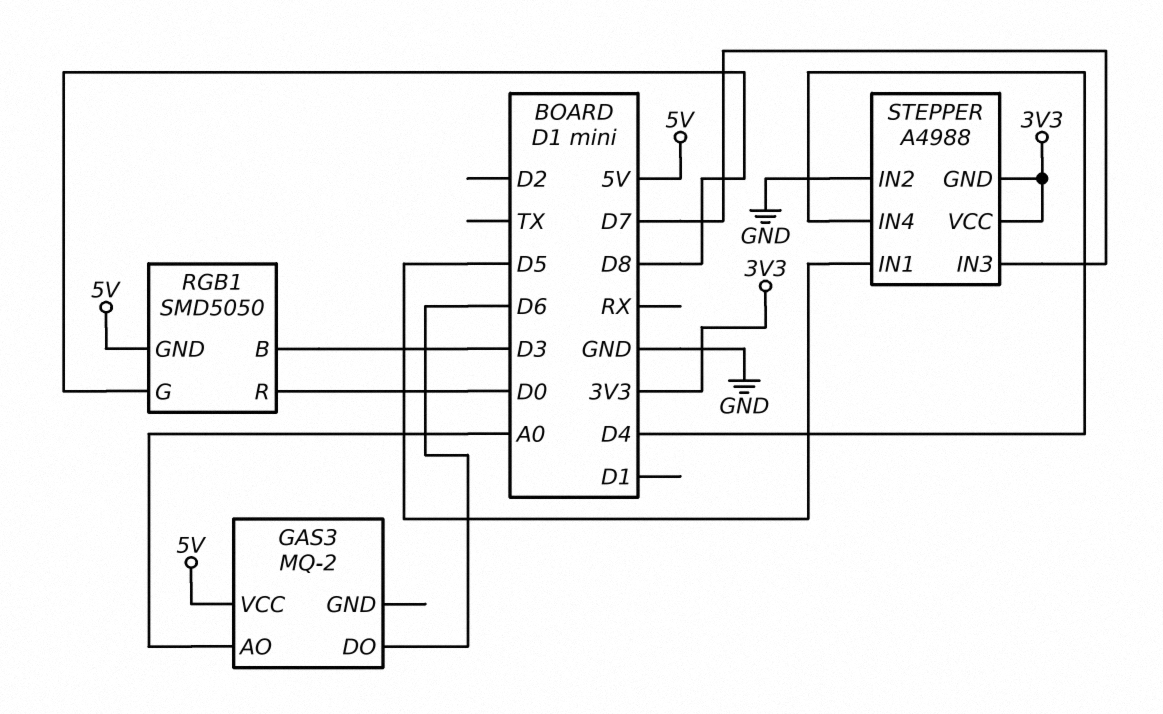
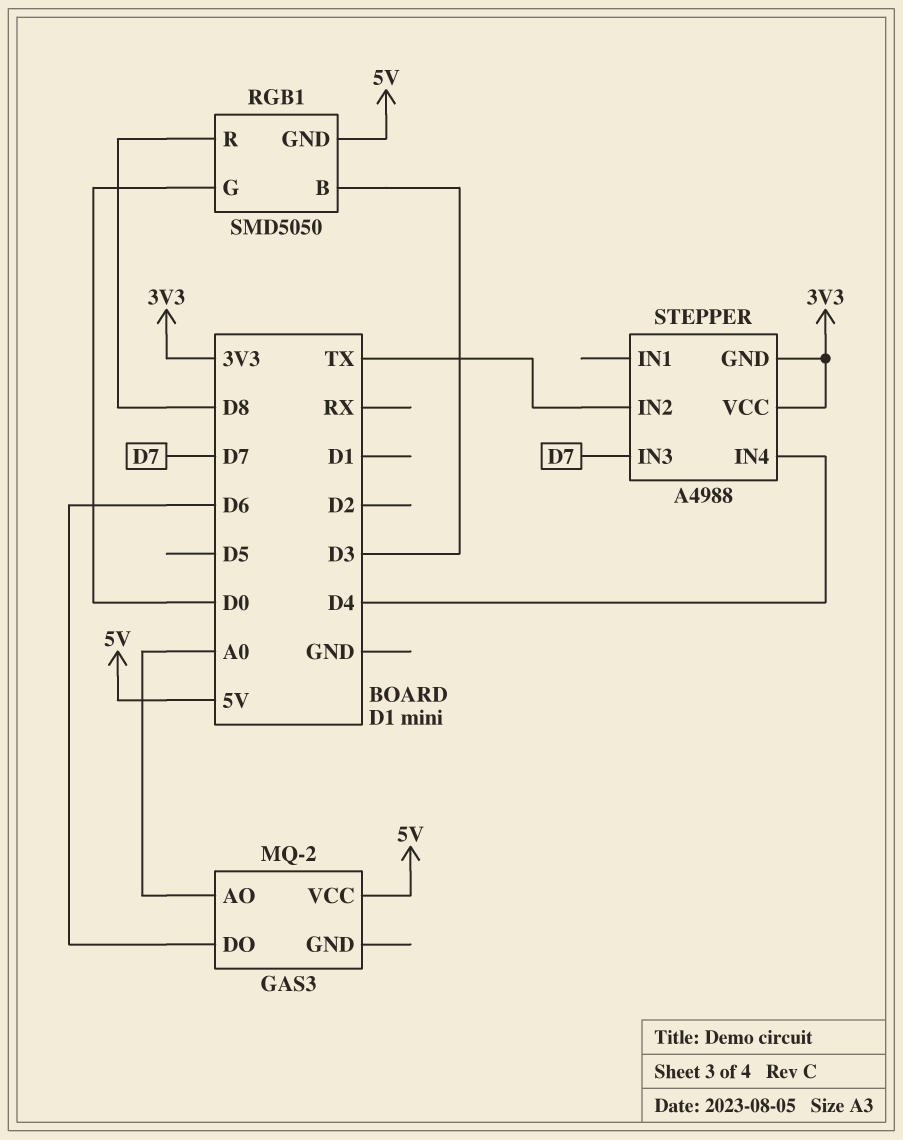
RGB1 pin G: D8 -> D0
RGB1 pin R: D0 -> D8
STEPPER pin IN1: D5 -> none
STEPPER pin IN2: GND -> TX

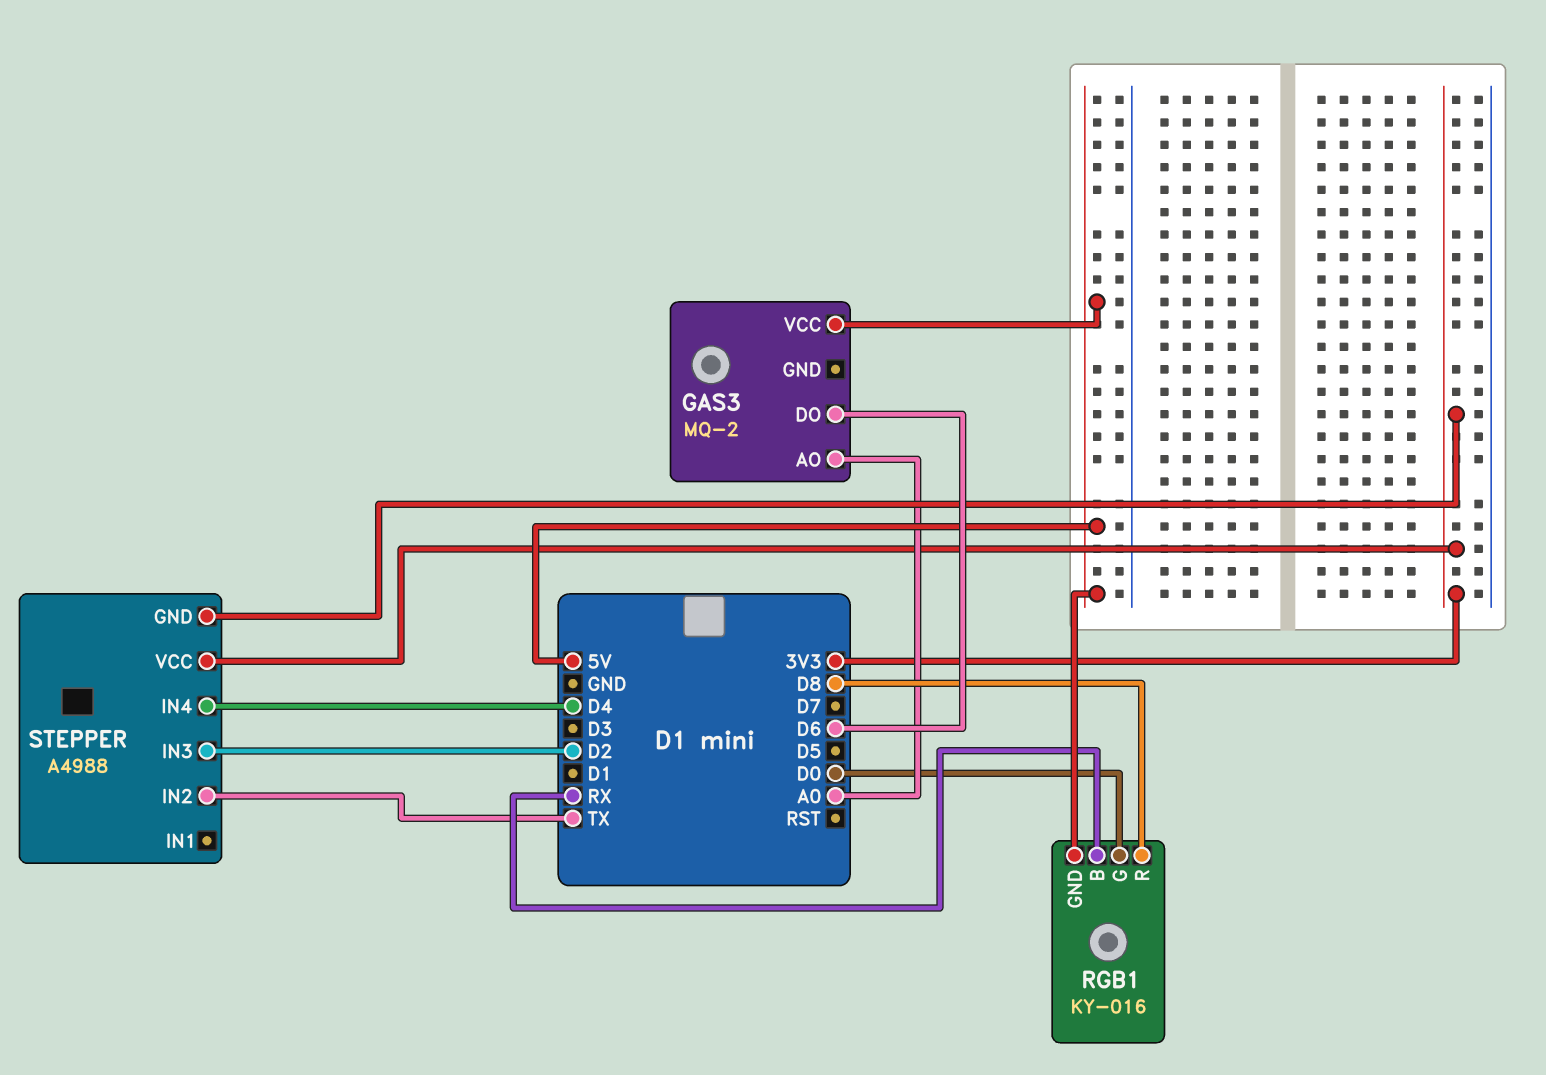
RGB1: SMD5050 -> KY-016
RGB1 pin B: D3 -> RX
STEPPER pin IN3: D7 -> D2

